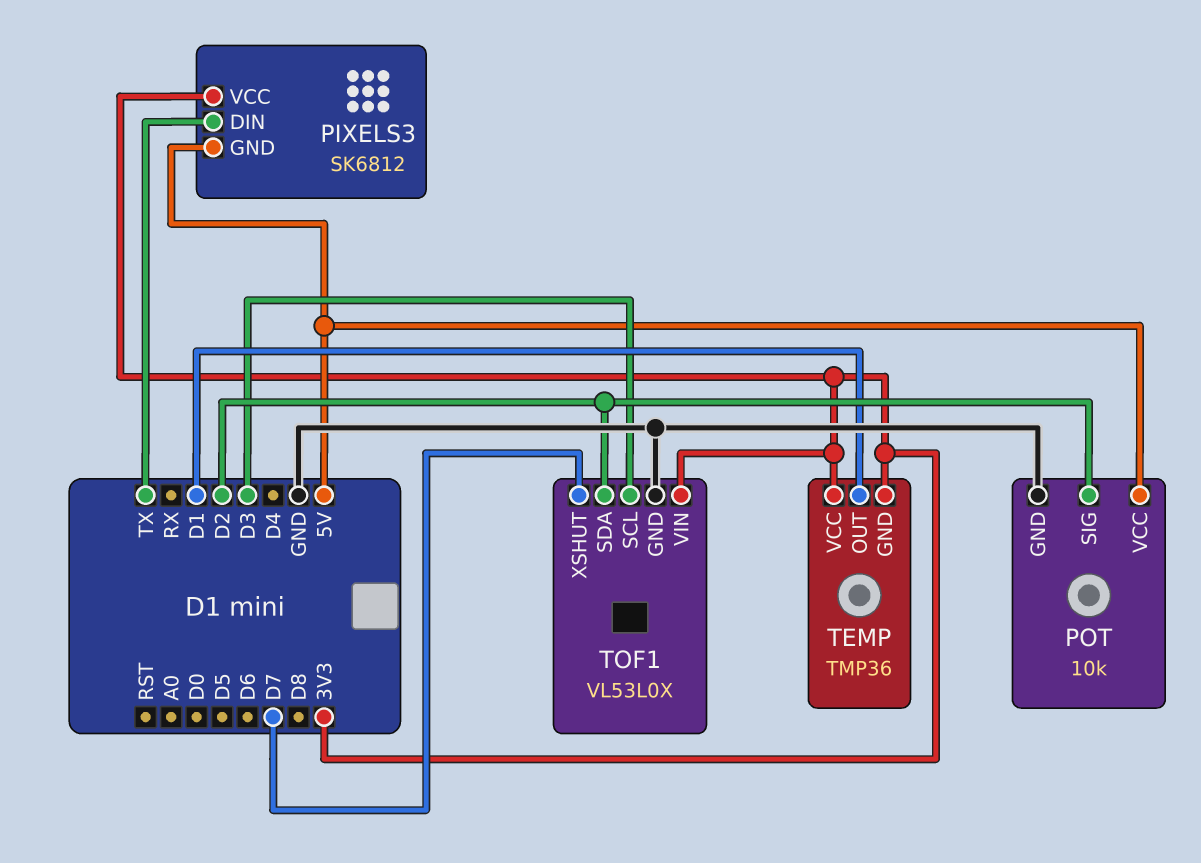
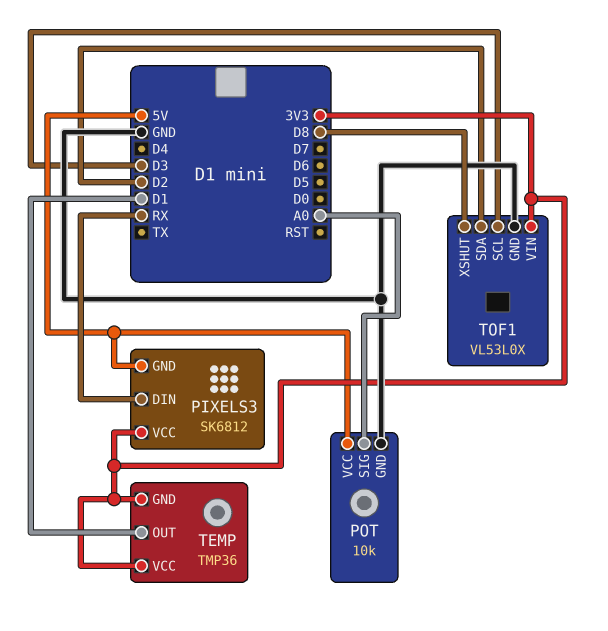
PIXELS3 pin DIN: TX -> RX
POT pin SIG: D2 -> A0
TOF1 pin XSHUT: D7 -> D8

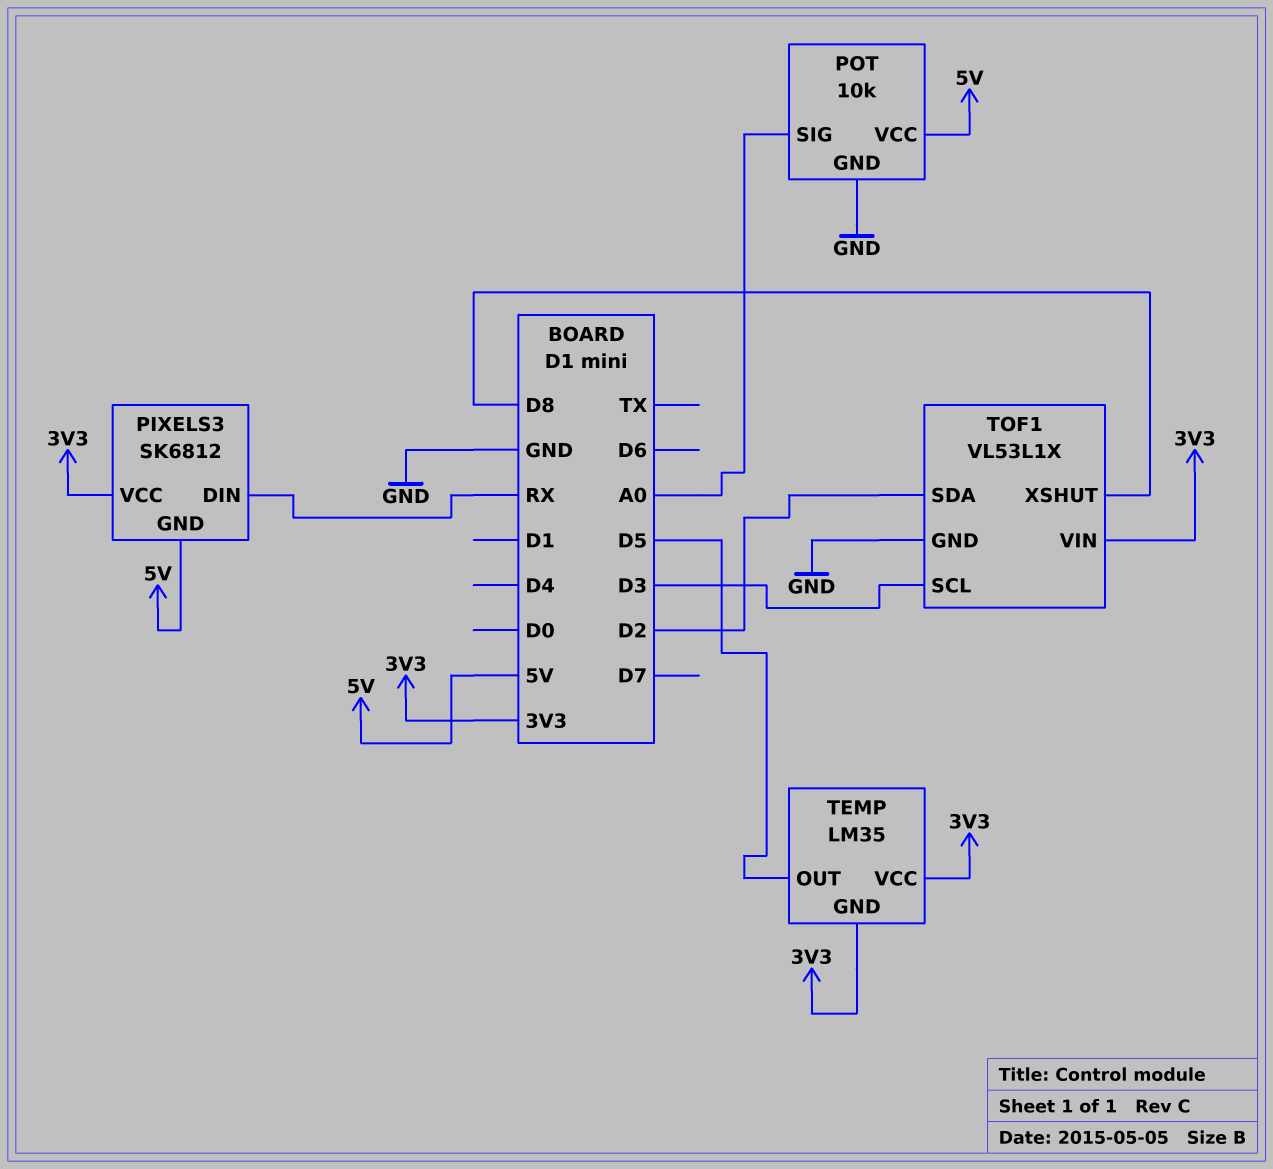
TEMP: TMP36 -> LM35
TEMP pin OUT: D1 -> D5
TOF1: VL53L0X -> VL53L1X

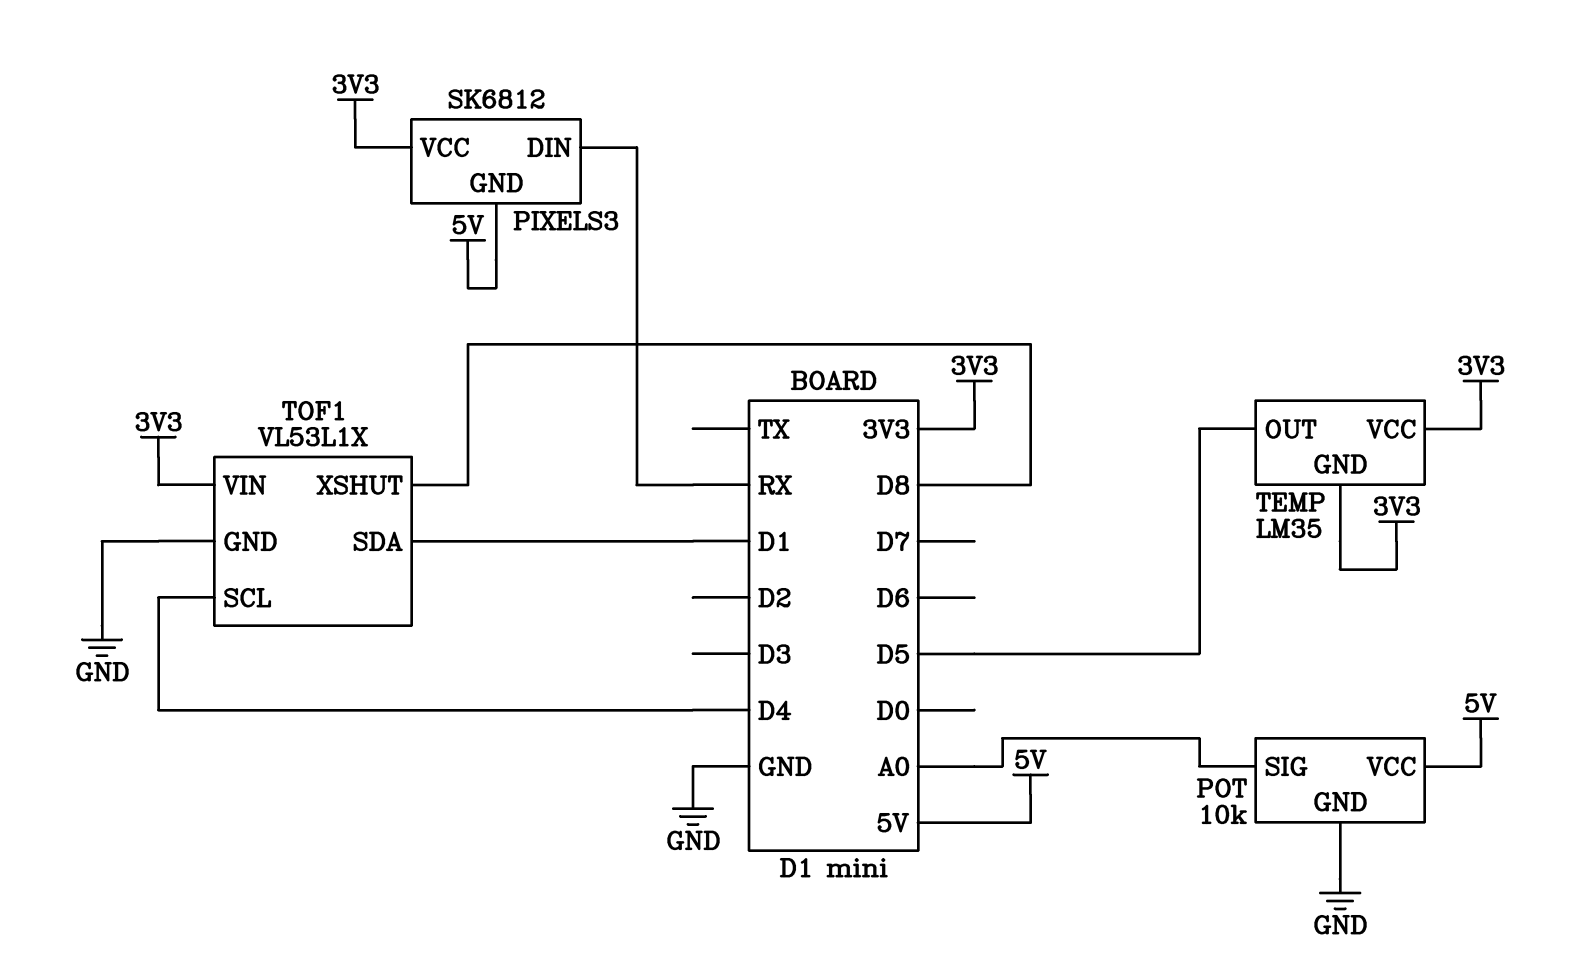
TOF1 pin SCL: D3 -> D4
TOF1 pin SDA: D2 -> D1

